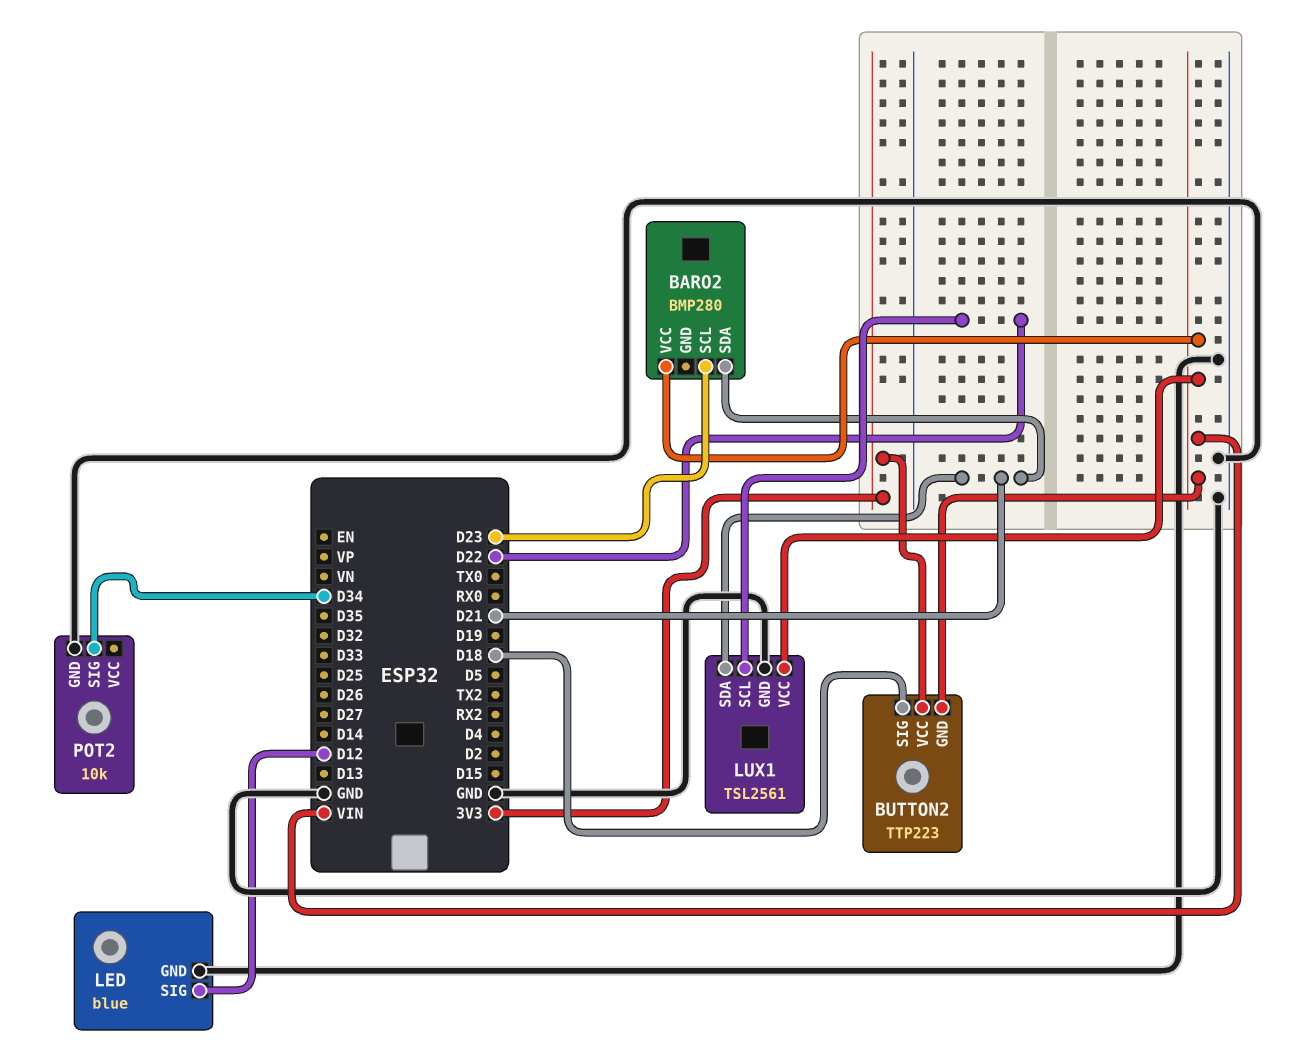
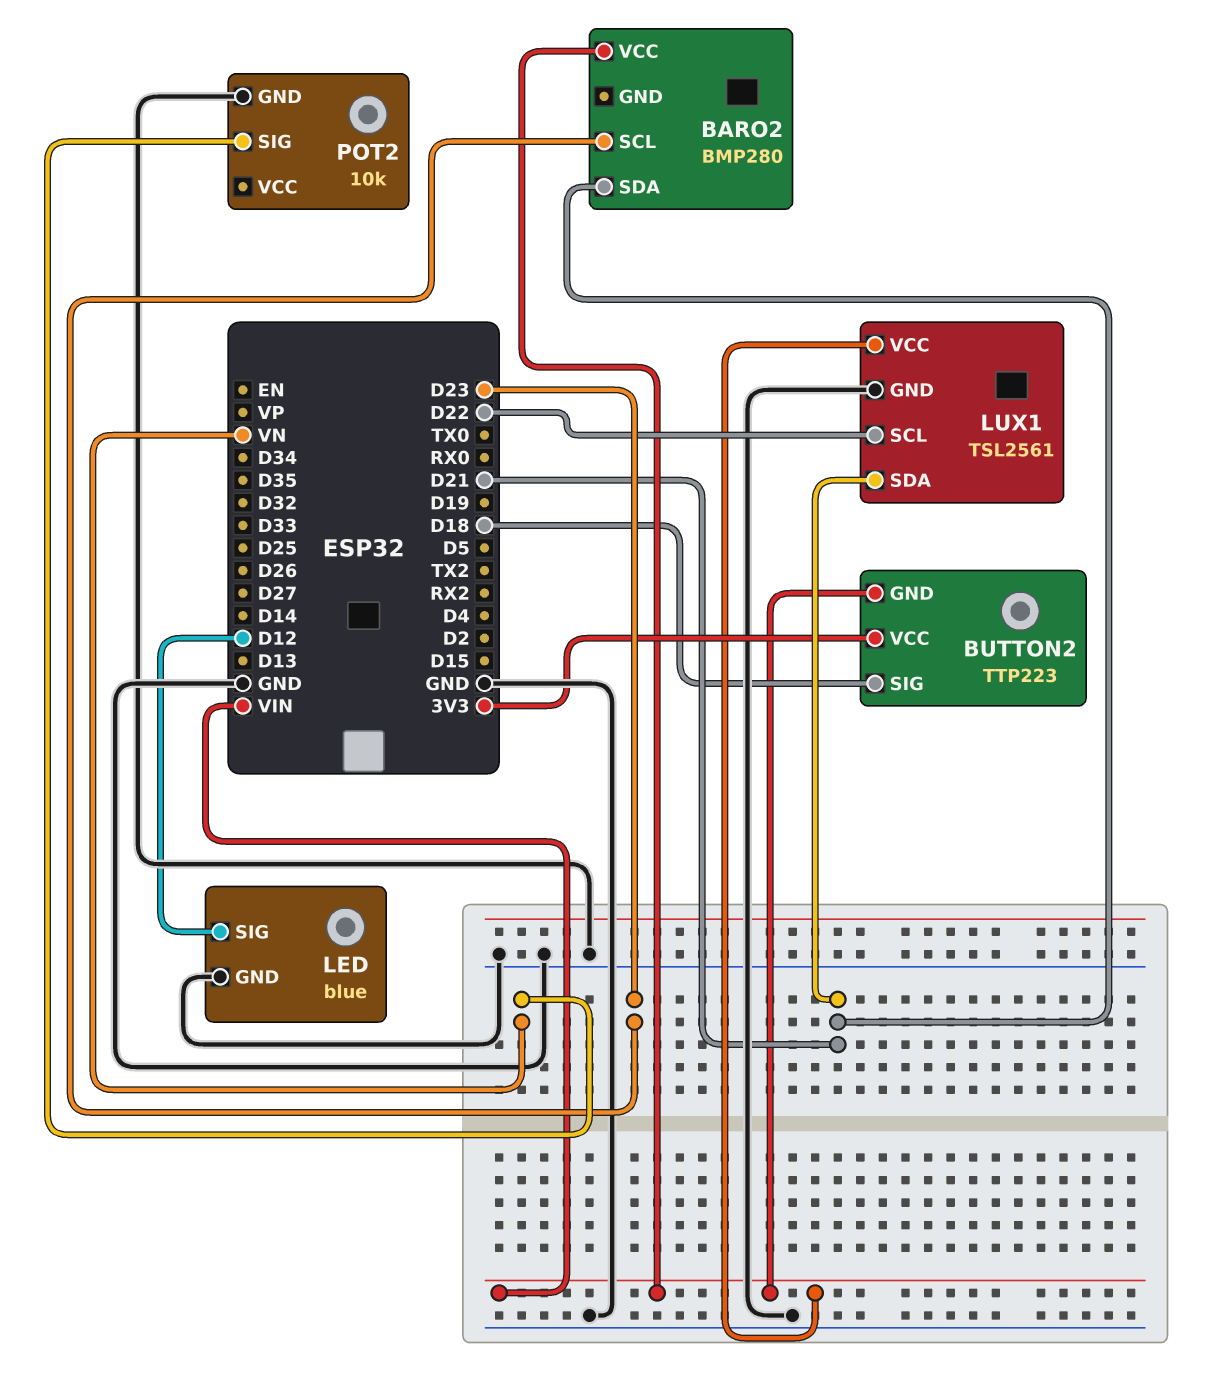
POT2 pin SIG: D34 -> VN

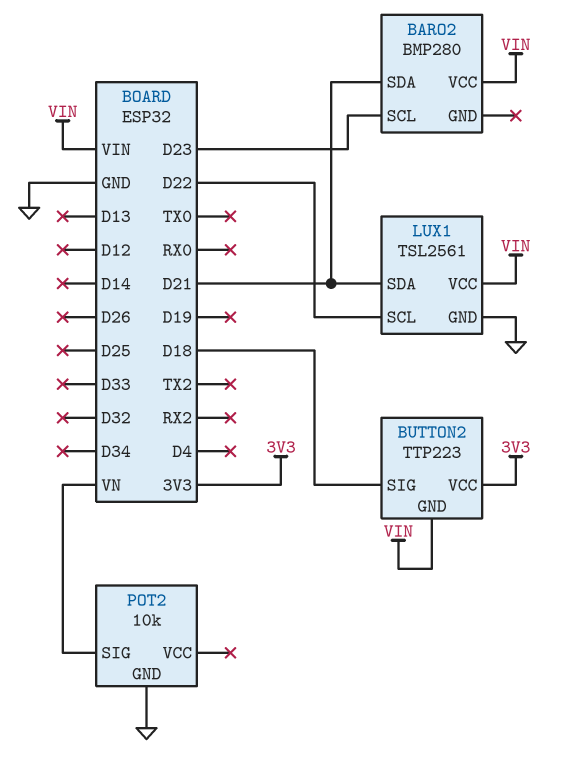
LED: blue -> none
LED pin GND: GND -> none
LED pin SIG: D12 -> none

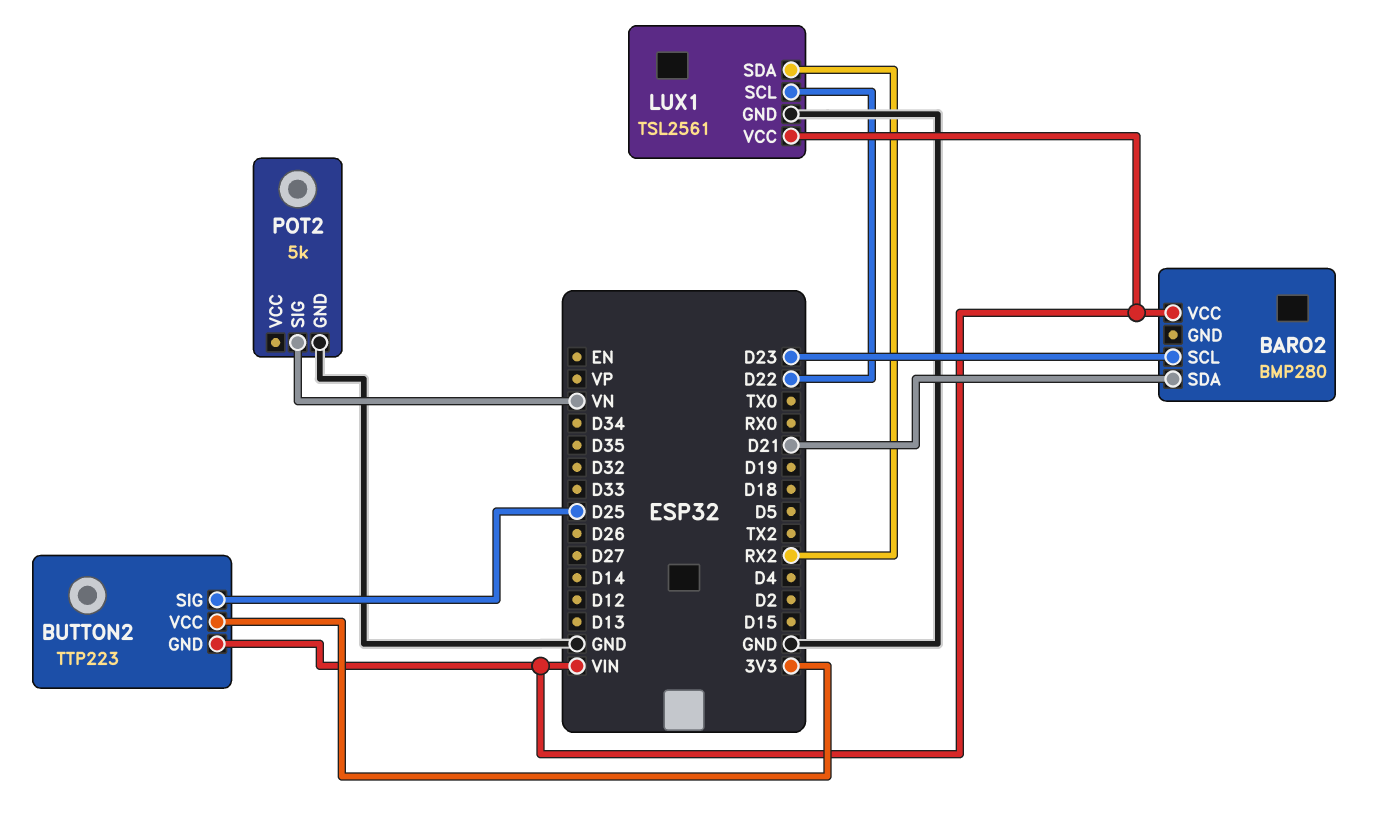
BUTTON2 pin SIG: D18 -> D25
LUX1 pin SDA: D21 -> RX2
POT2: 10k -> 5k

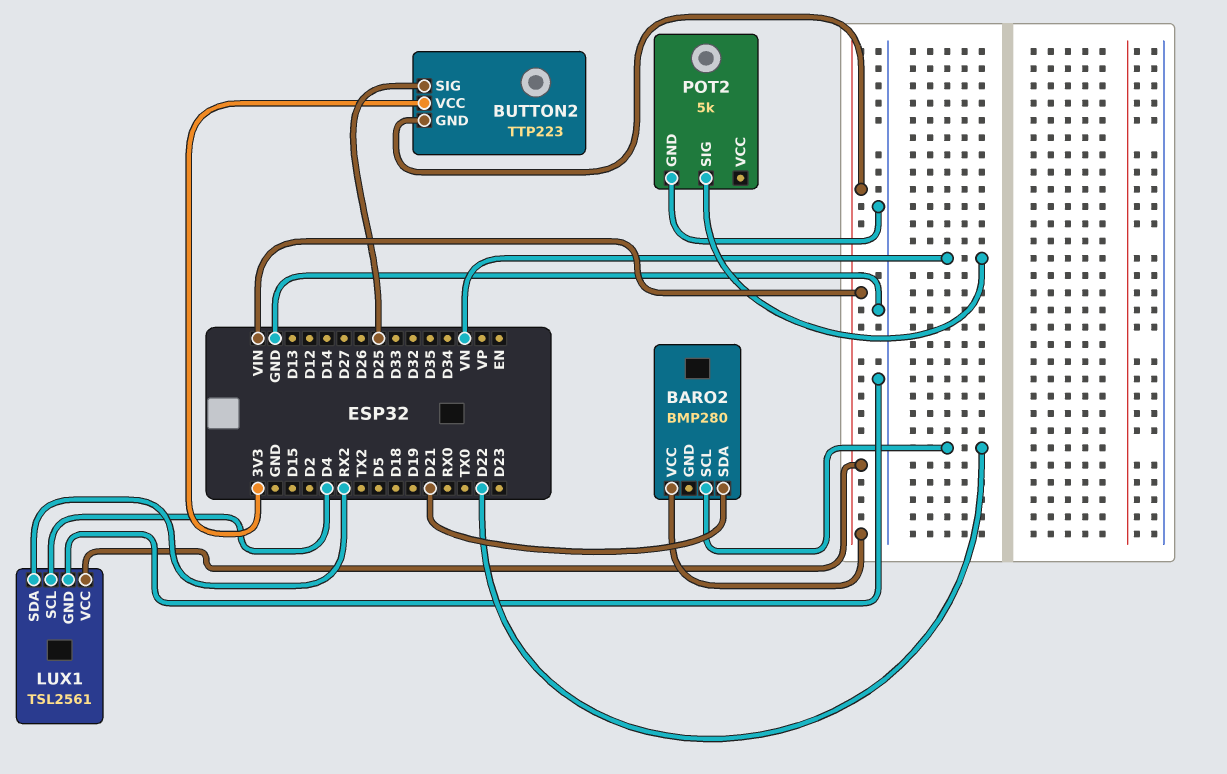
BARO2 pin SCL: D23 -> D22
LUX1 pin SCL: D22 -> D4

